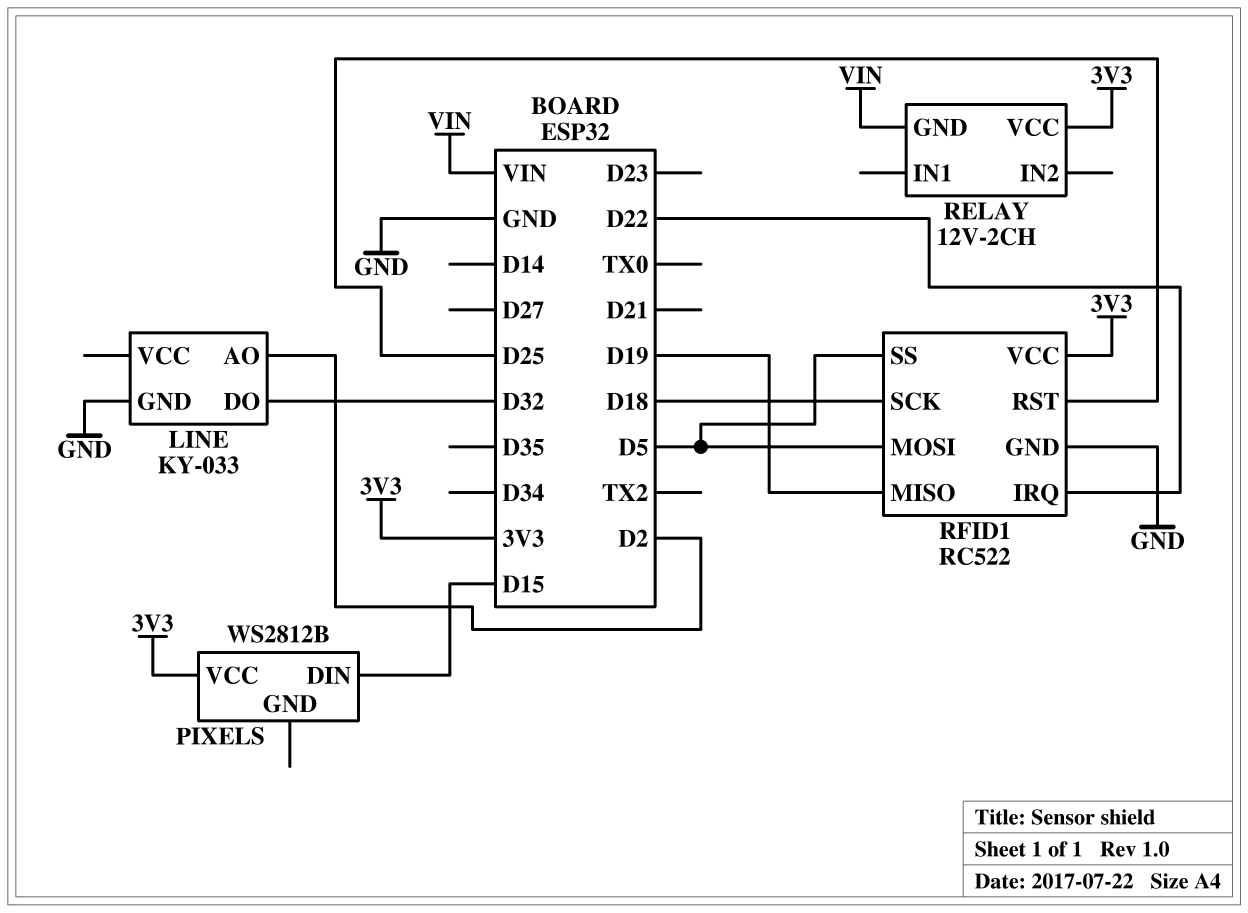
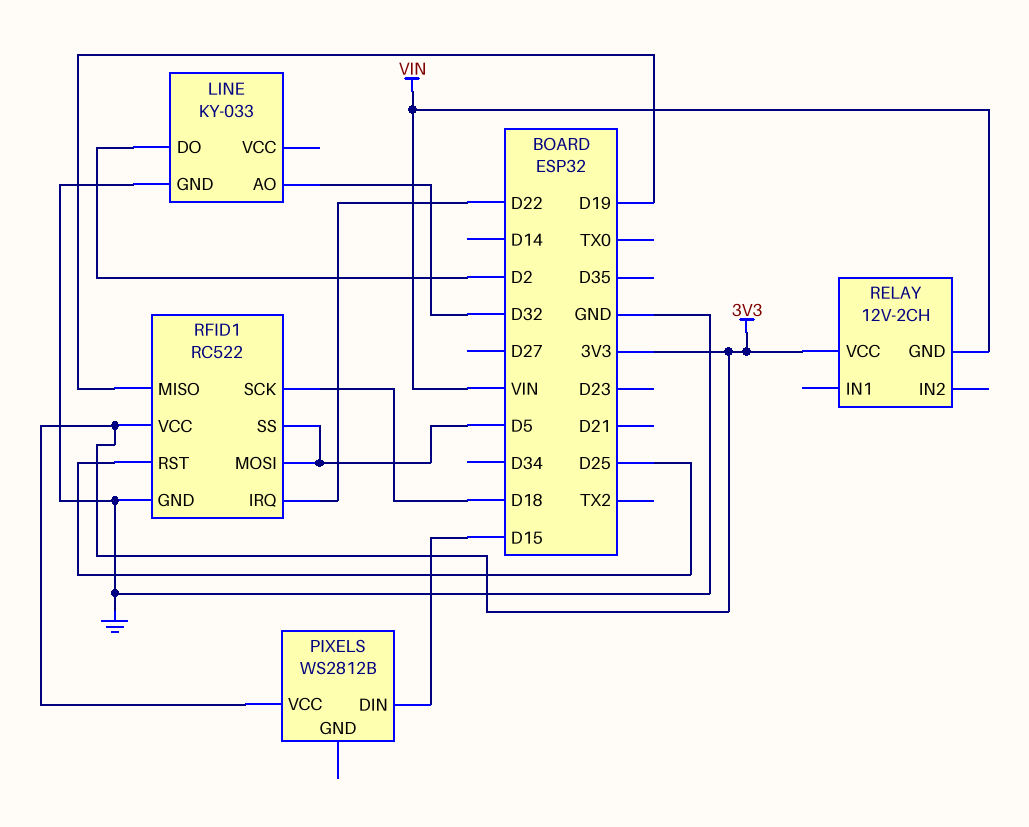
LINE pin AO: D2 -> D32
LINE pin DO: D32 -> D2

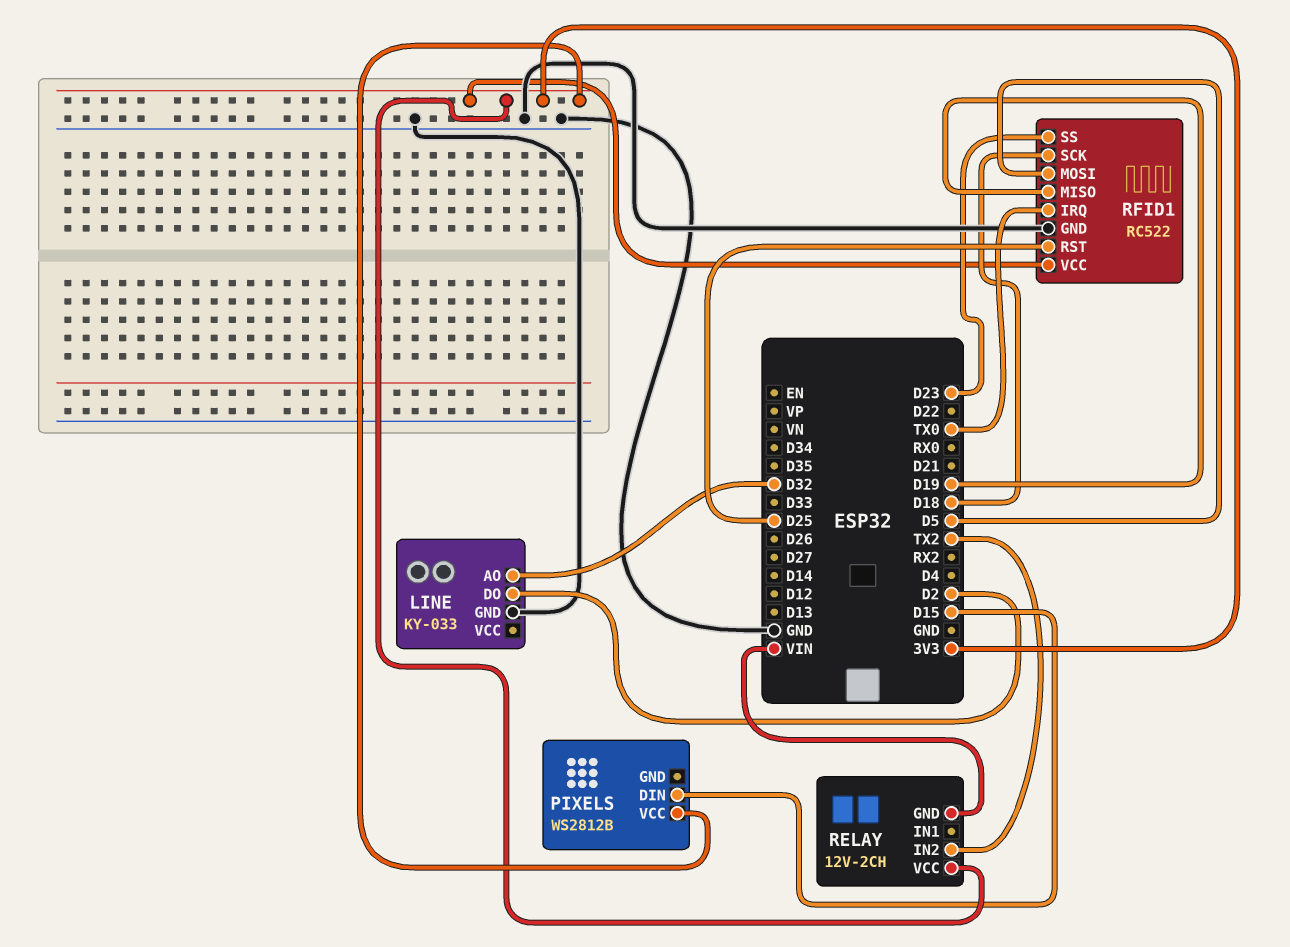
RELAY pin IN2: none -> TX2
RFID1 pin IRQ: D22 -> TX0
RFID1 pin SS: D5 -> D23

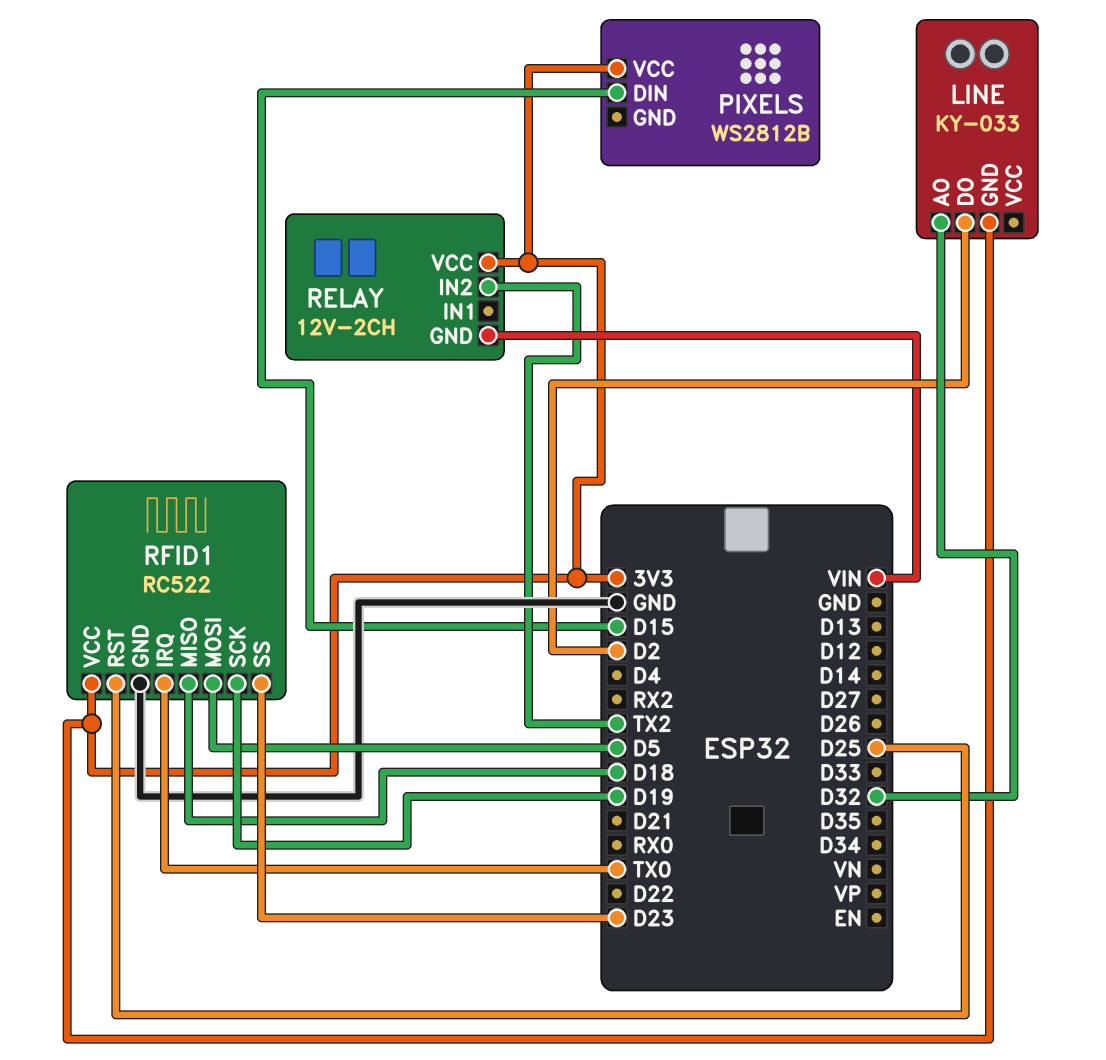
LINE pin GND: GND -> 3V3
RFID1 pin MISO: D19 -> D18
RFID1 pin SCK: D18 -> D19

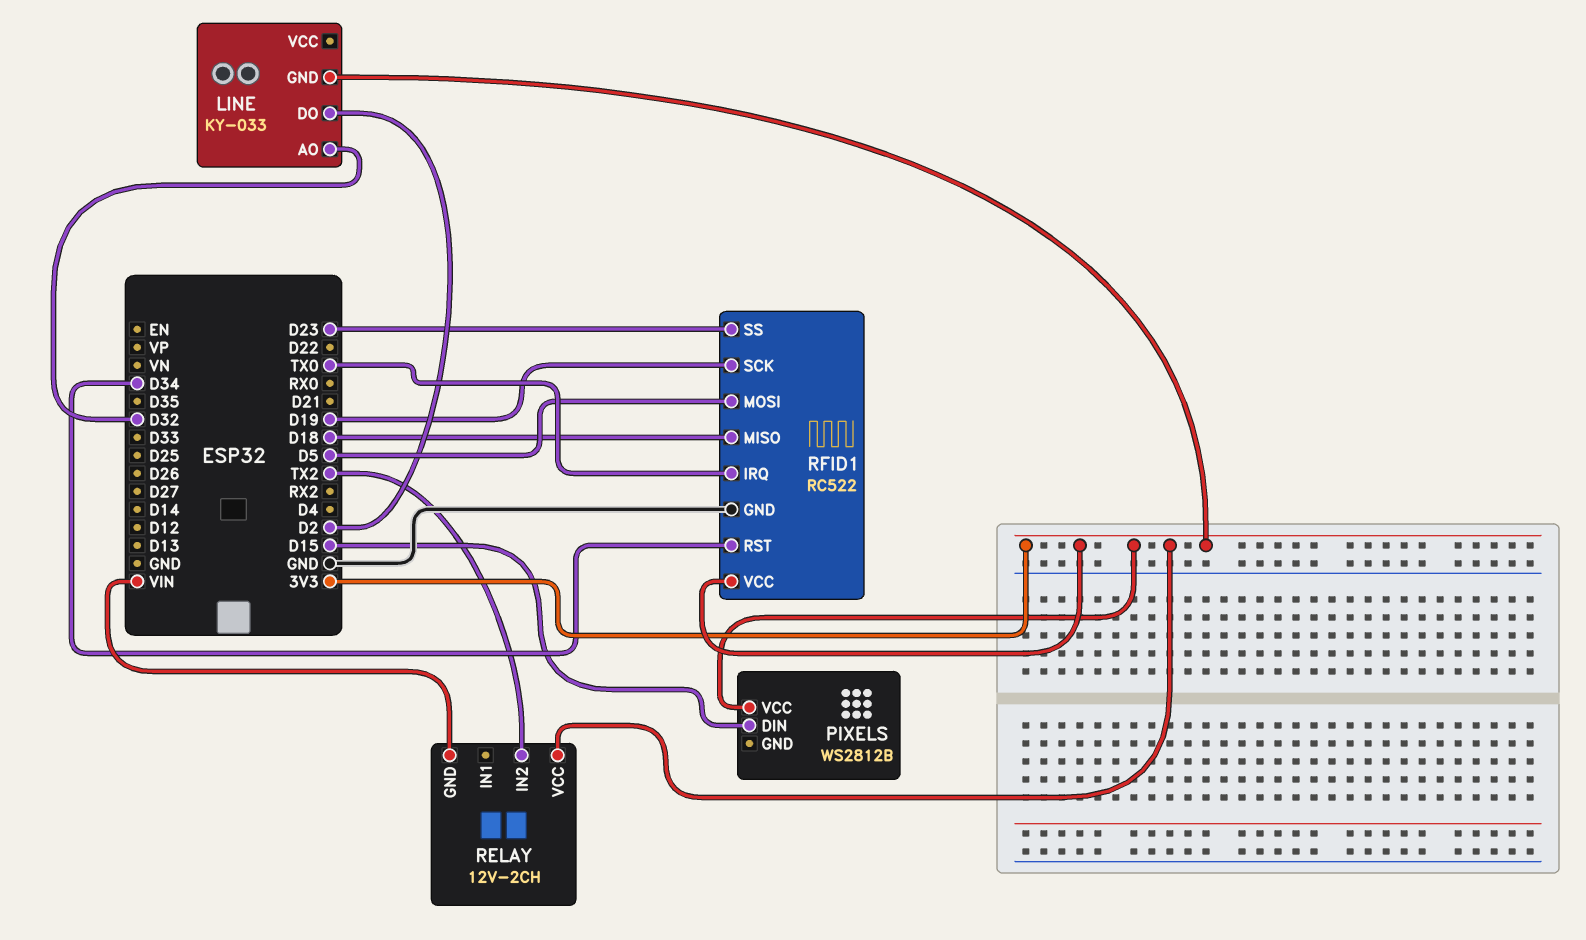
RFID1 pin RST: D25 -> D34

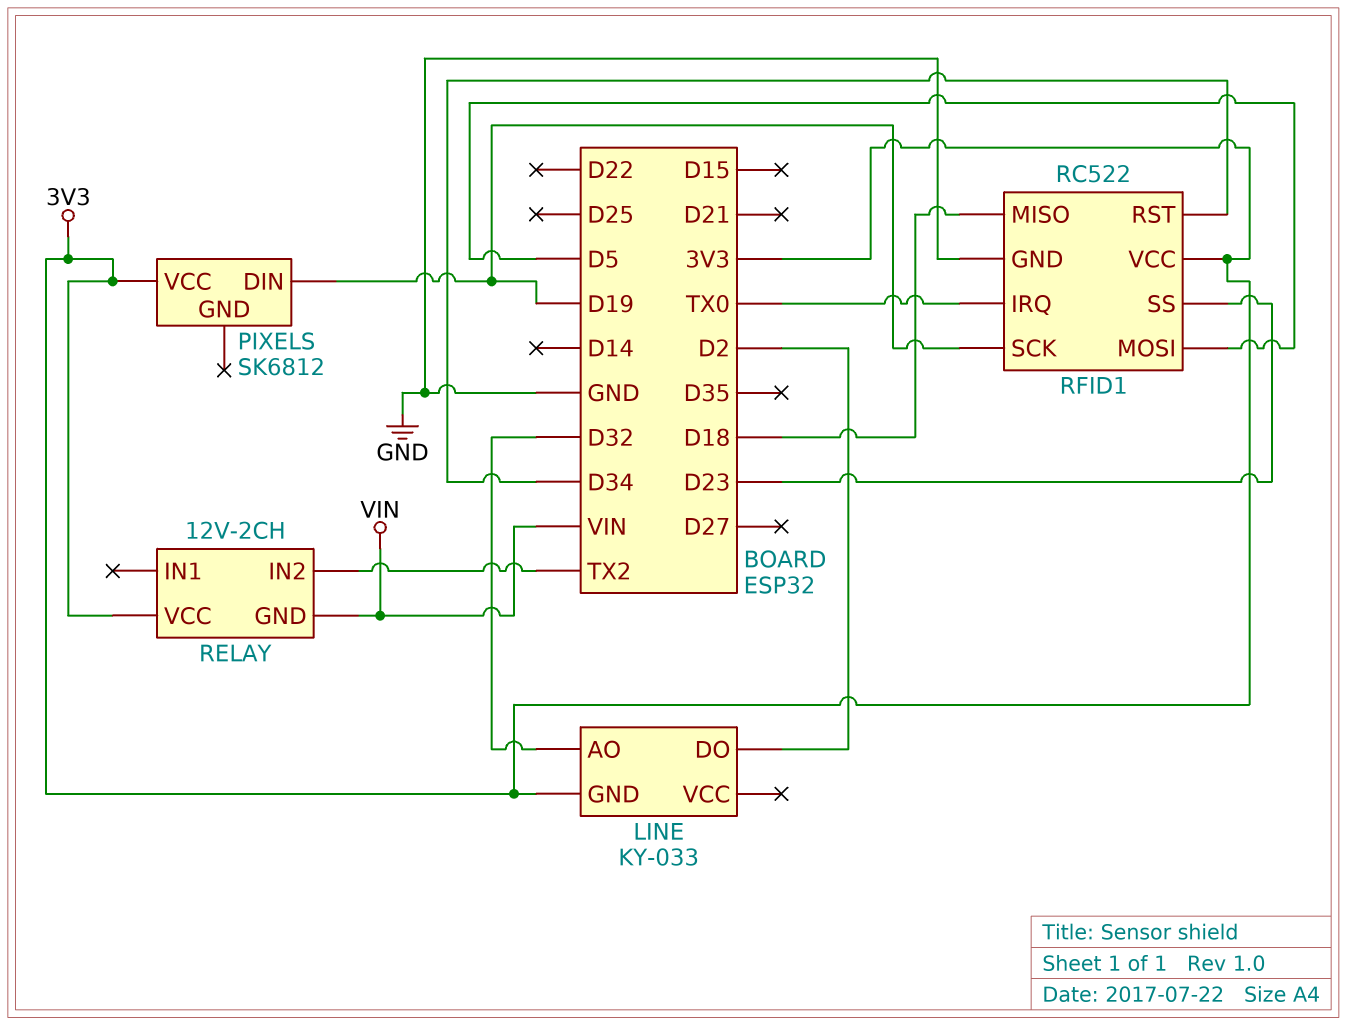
PIXELS: WS2812B -> SK6812
PIXELS pin DIN: D15 -> D19

